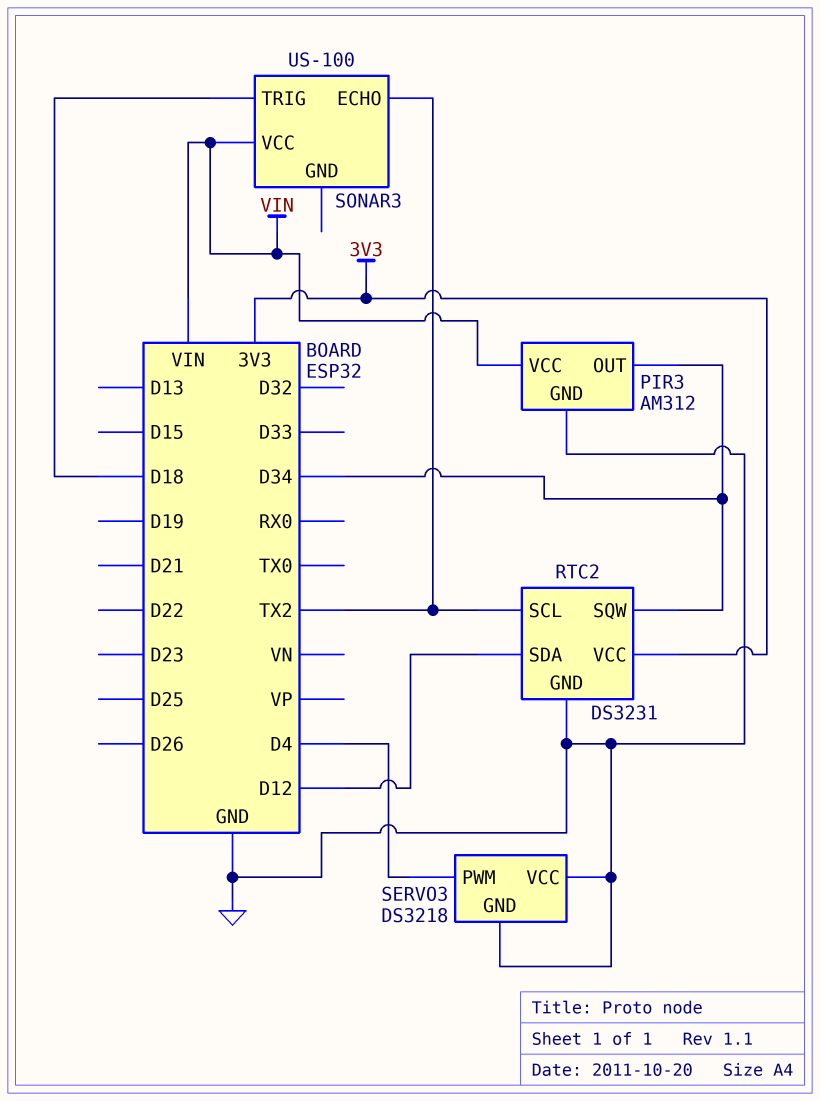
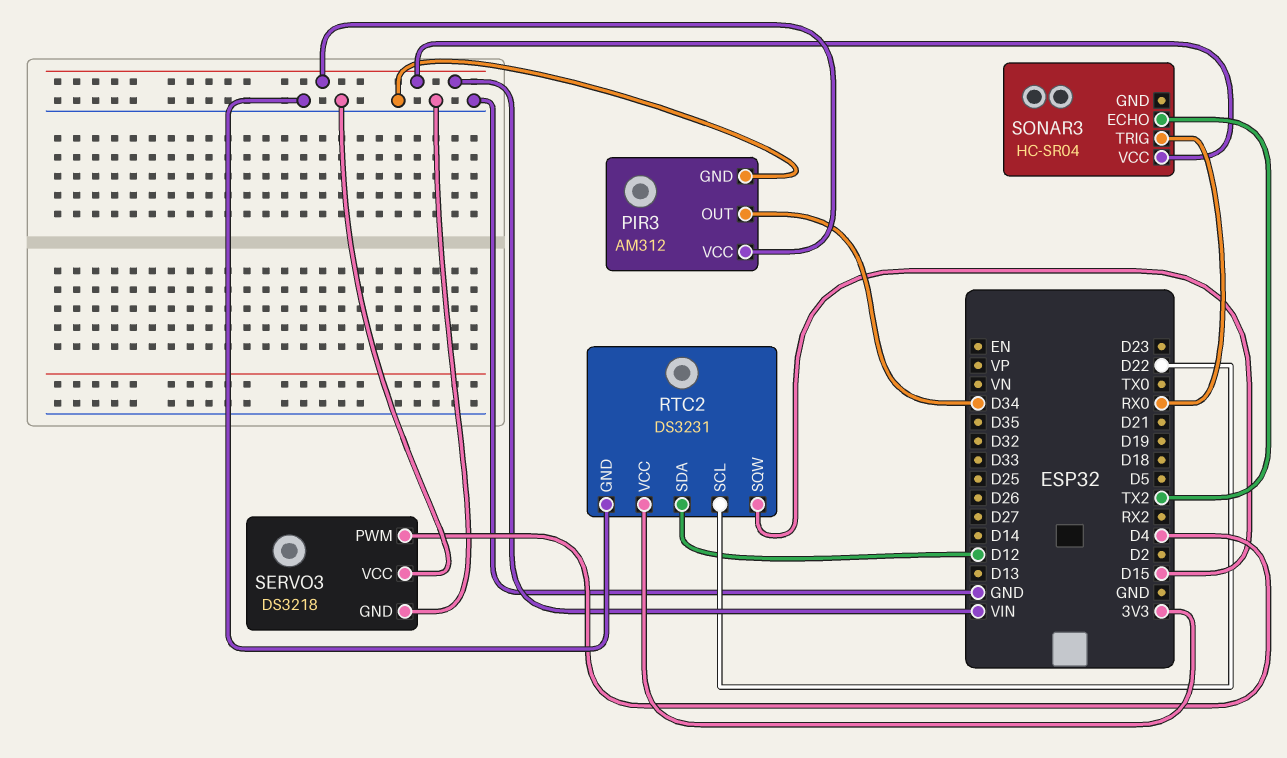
RTC2 pin SCL: TX2 -> D22
RTC2 pin SQW: D34 -> D15
SONAR3: US-100 -> HC-SR04
SONAR3 pin TRIG: D18 -> RX0

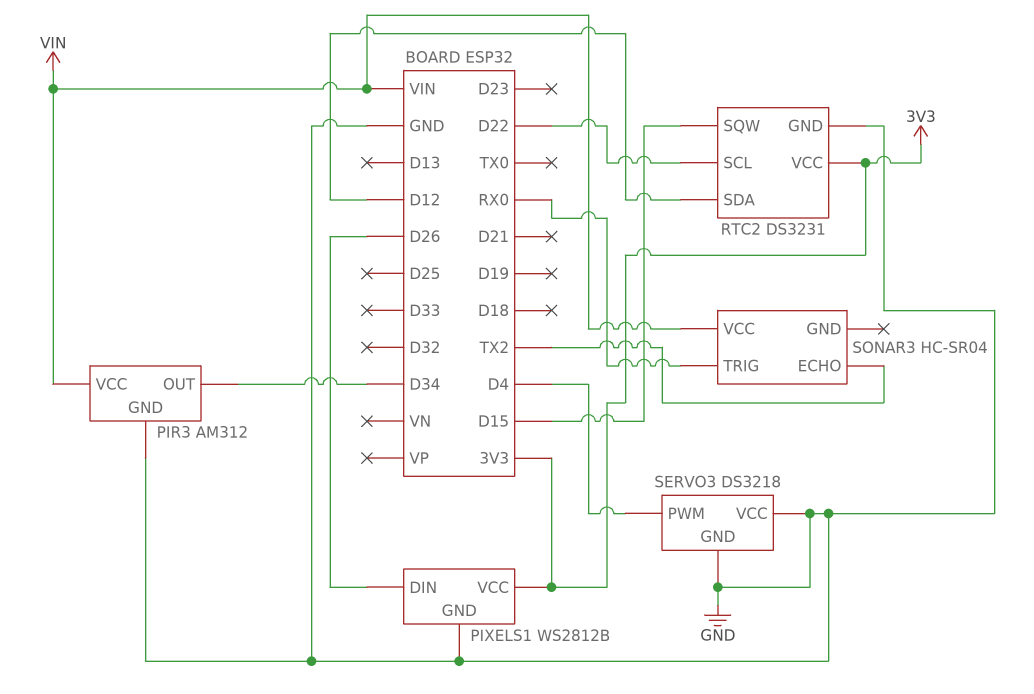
PIXELS1: none -> WS2812B
PIXELS1 pin DIN: none -> D26
PIXELS1 pin GND: none -> GND
PIXELS1 pin VCC: none -> 3V3

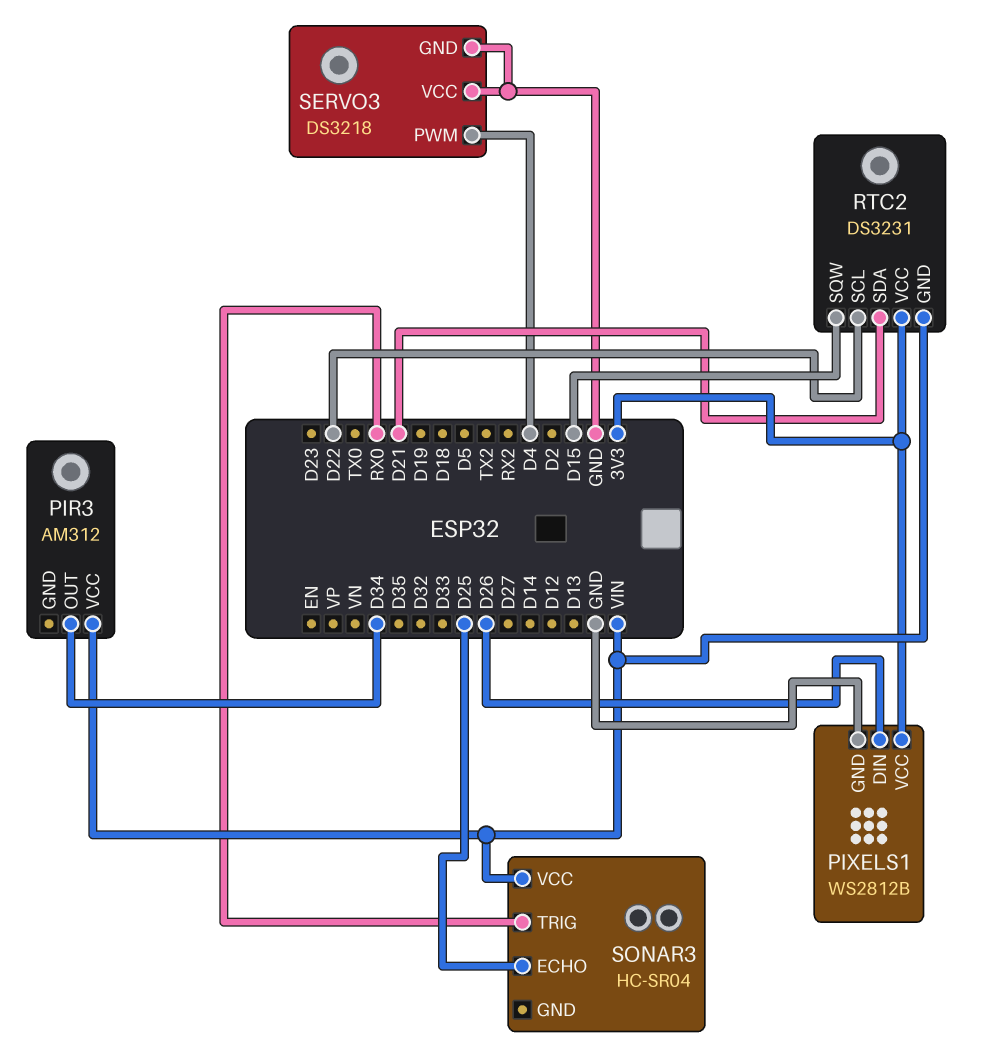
PIR3 pin GND: GND -> none
RTC2 pin GND: GND -> VIN
RTC2 pin SDA: D12 -> D21
SONAR3 pin ECHO: TX2 -> D25

